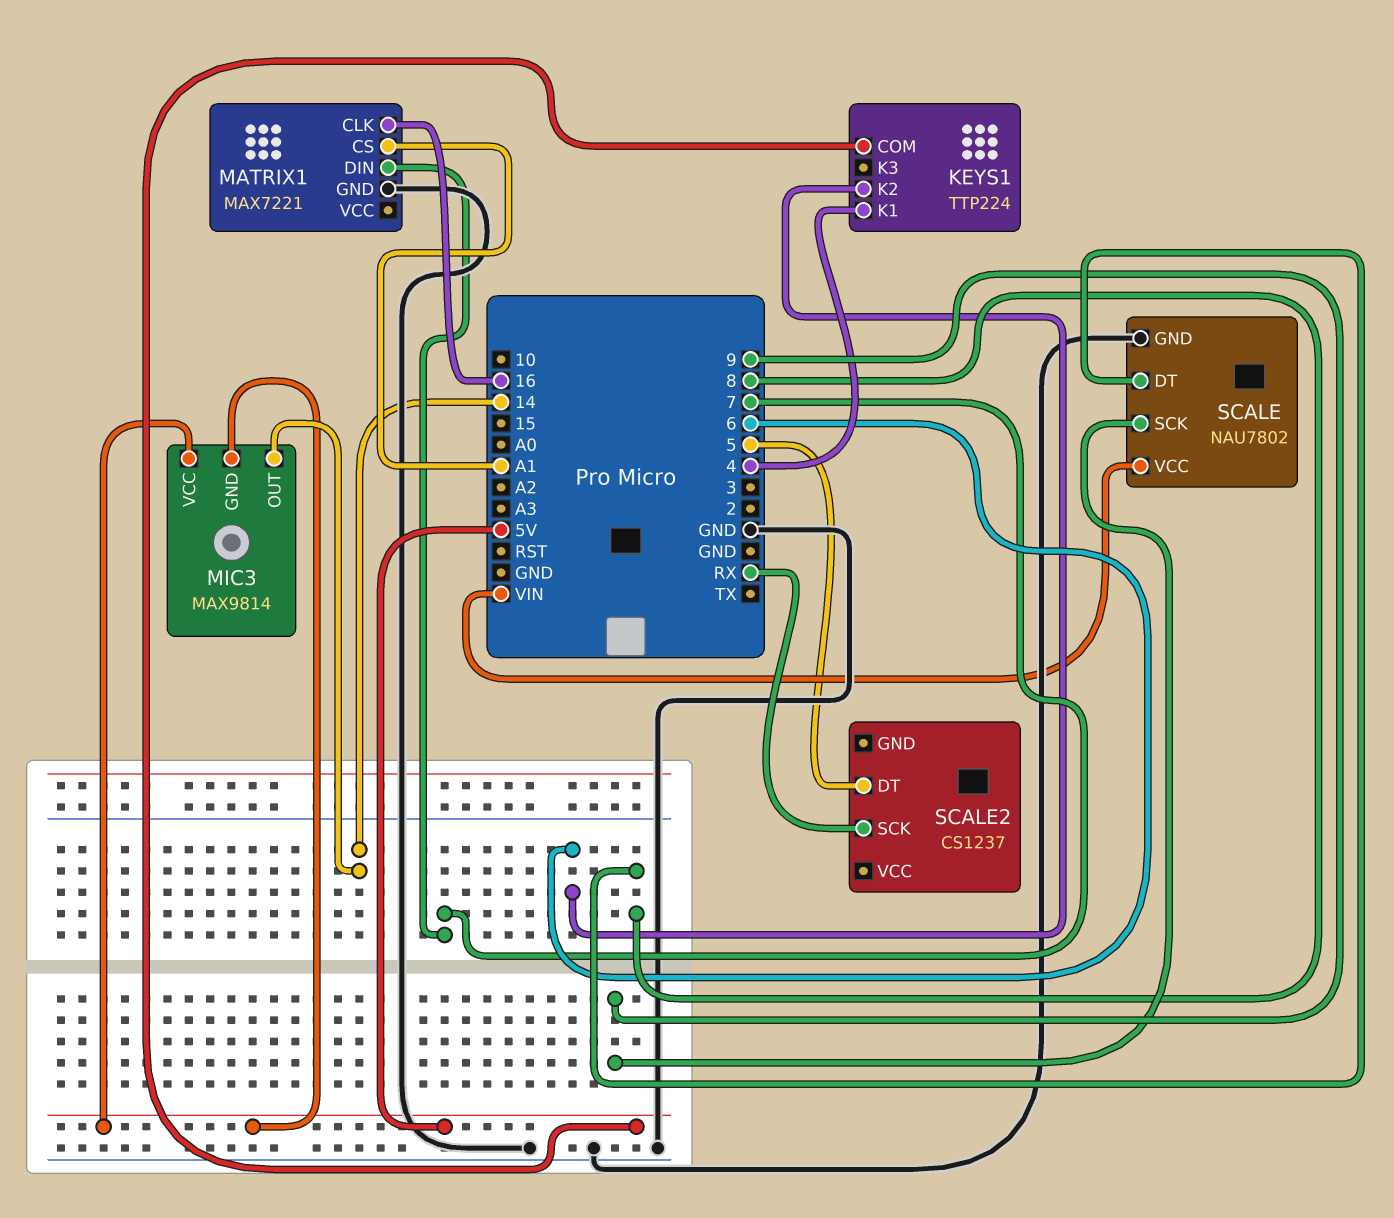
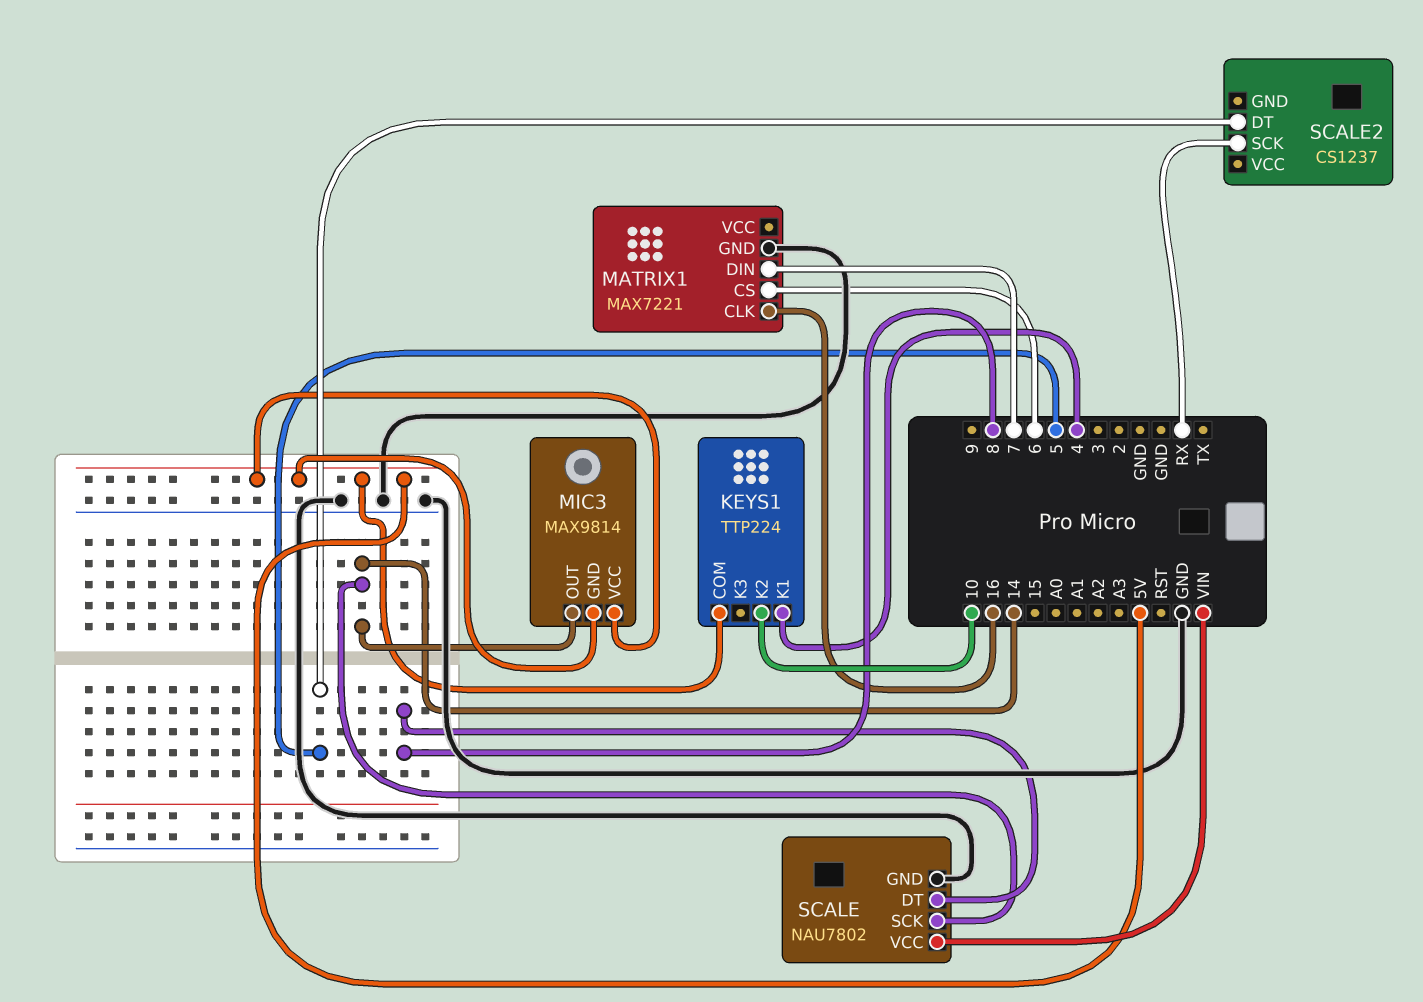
KEYS1 pin K2: 6 -> 10
MATRIX1 pin CS: A1 -> 6
SCALE pin SCK: 9 -> 14

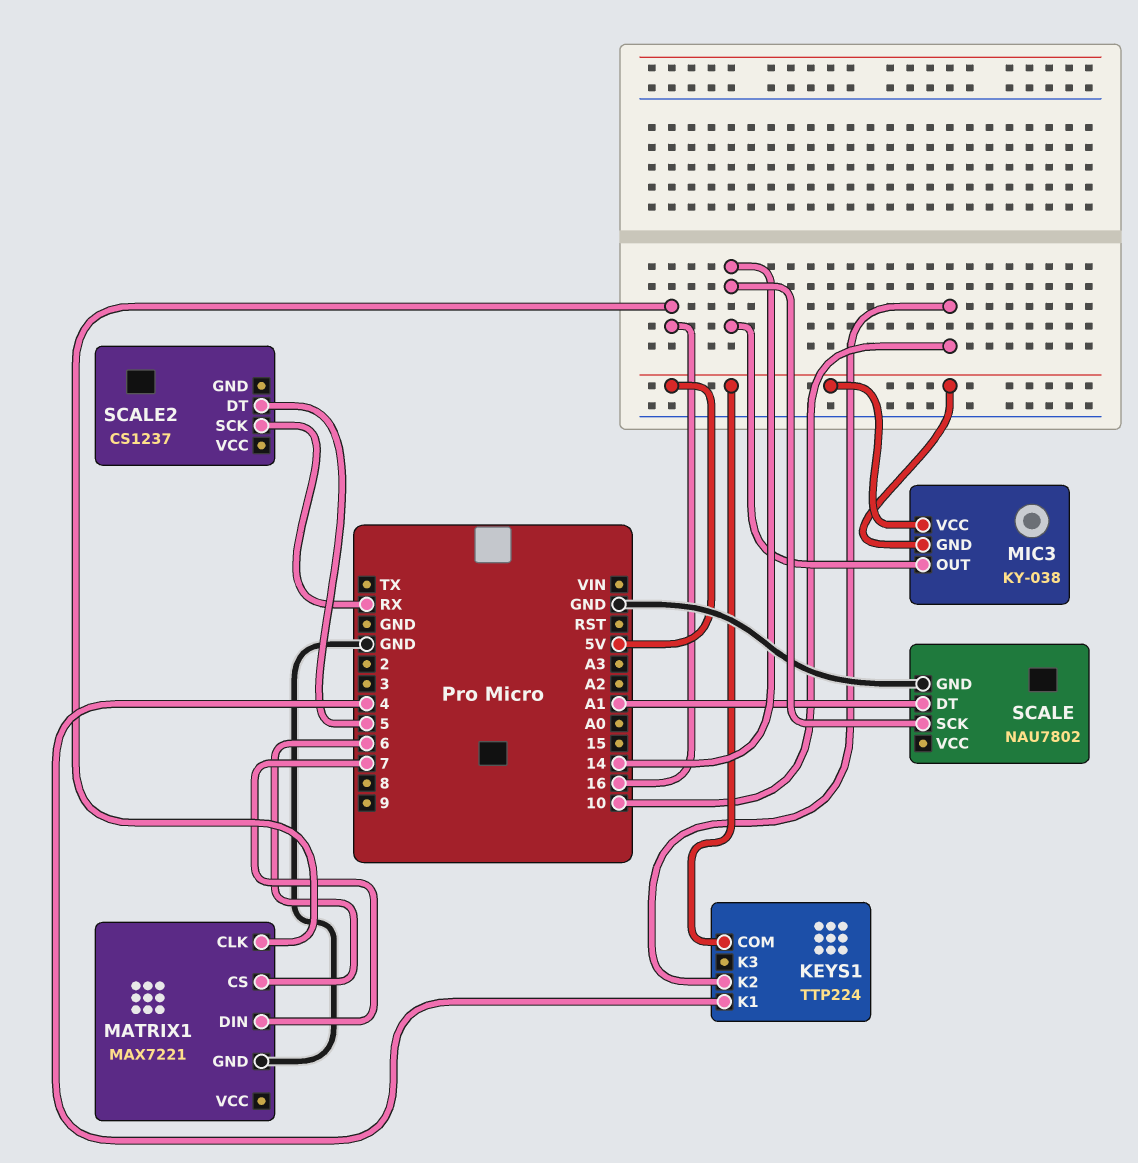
MIC3: MAX9814 -> KY-038
SCALE pin DT: 8 -> A1
SCALE pin VCC: VIN -> none

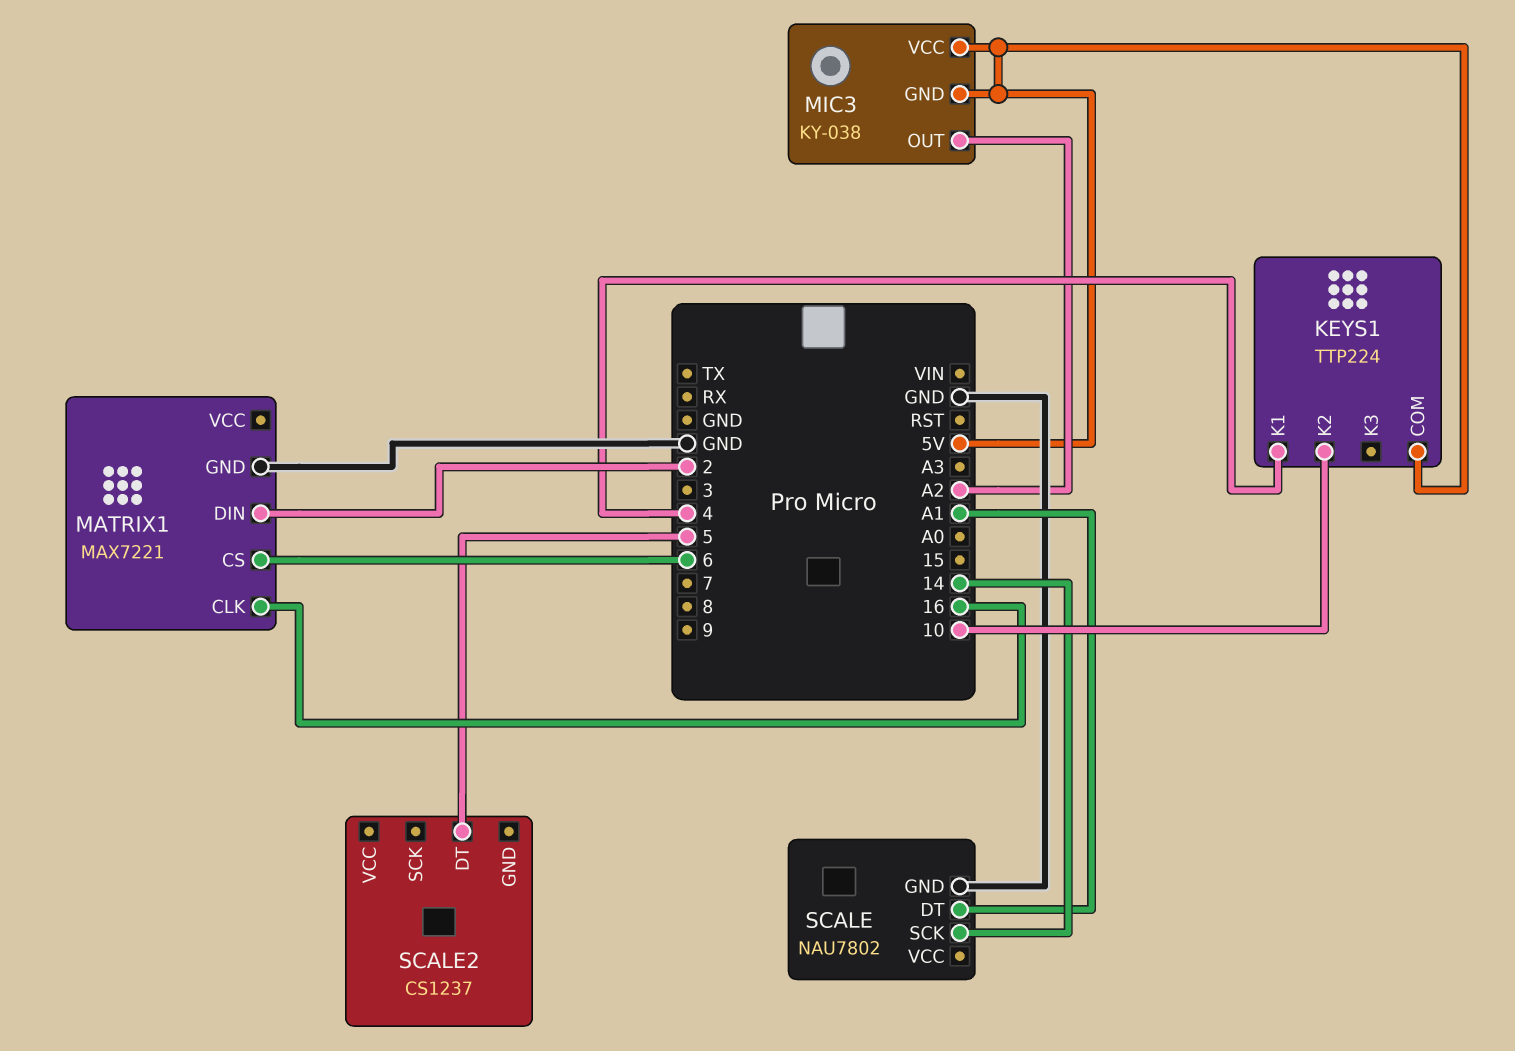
MATRIX1 pin DIN: 7 -> 2
MIC3 pin OUT: 14 -> A2
SCALE2 pin SCK: RX -> none

